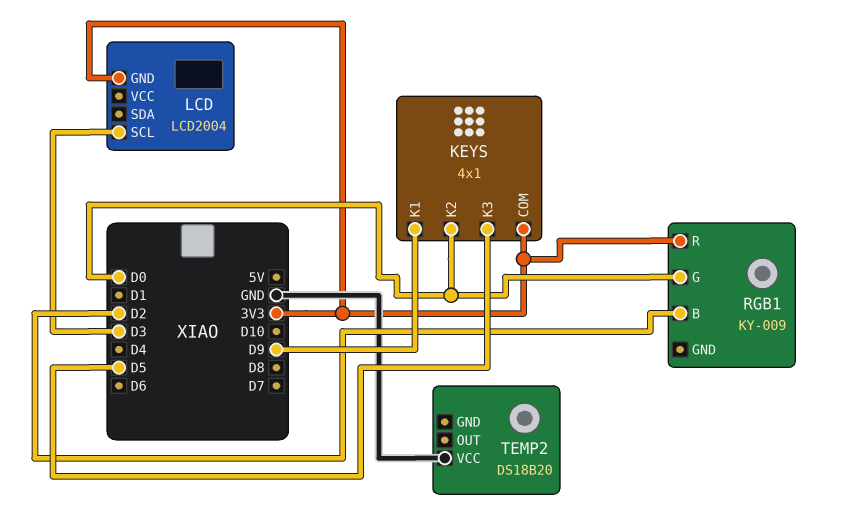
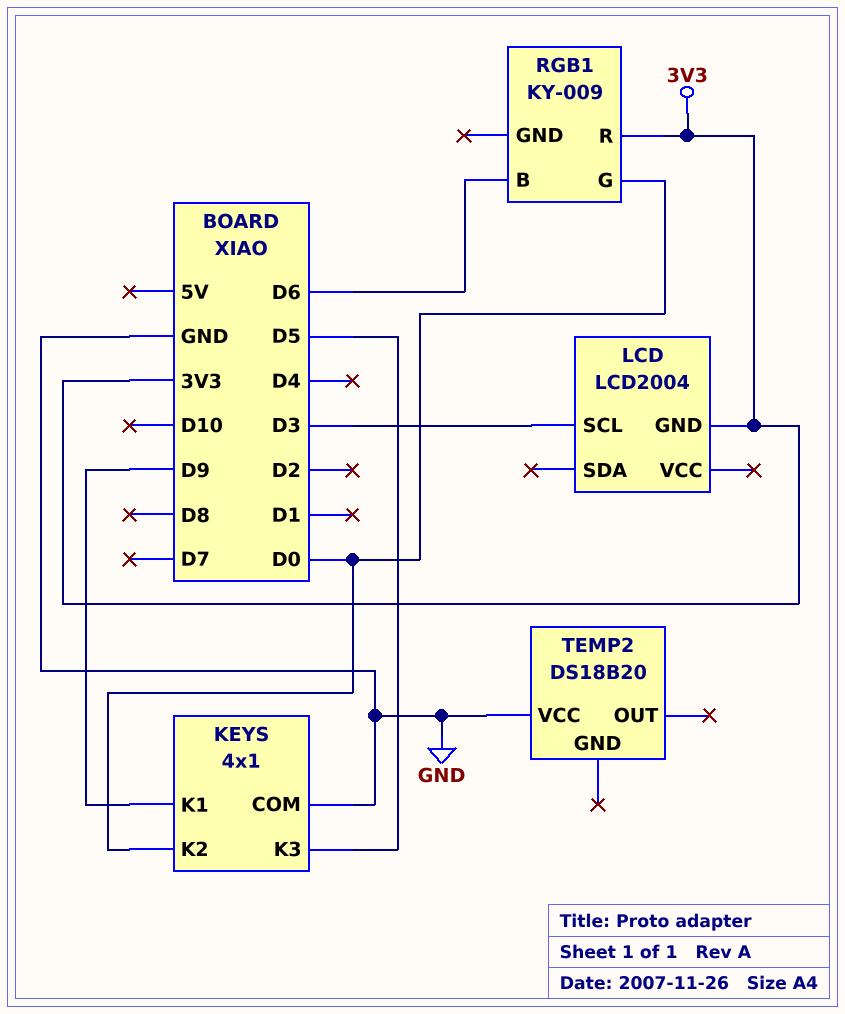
KEYS pin COM: 3V3 -> GND
RGB1 pin B: D2 -> D6

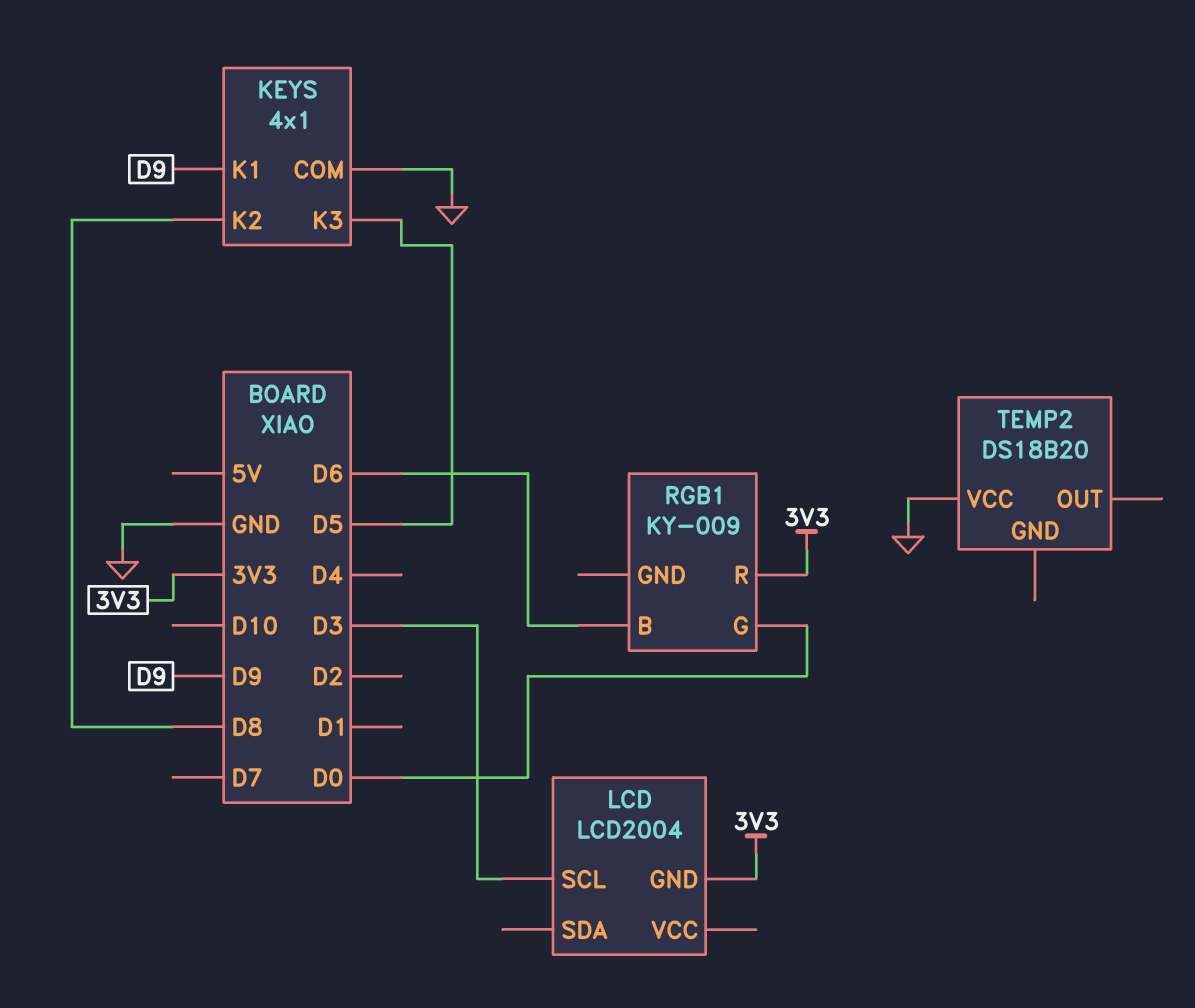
KEYS pin K2: D0 -> D8

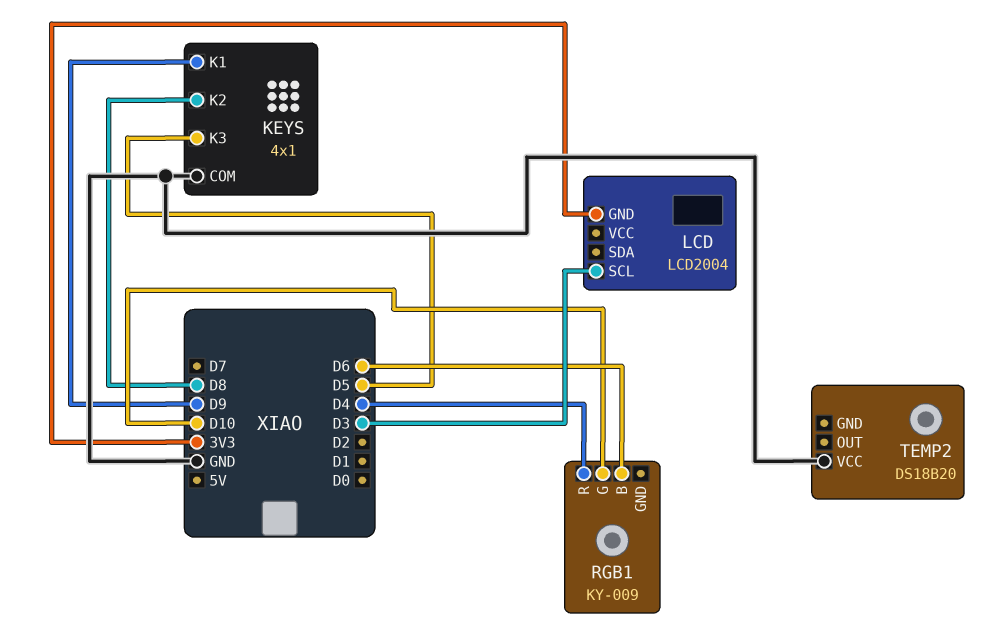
RGB1 pin G: D0 -> D10
RGB1 pin R: 3V3 -> D4

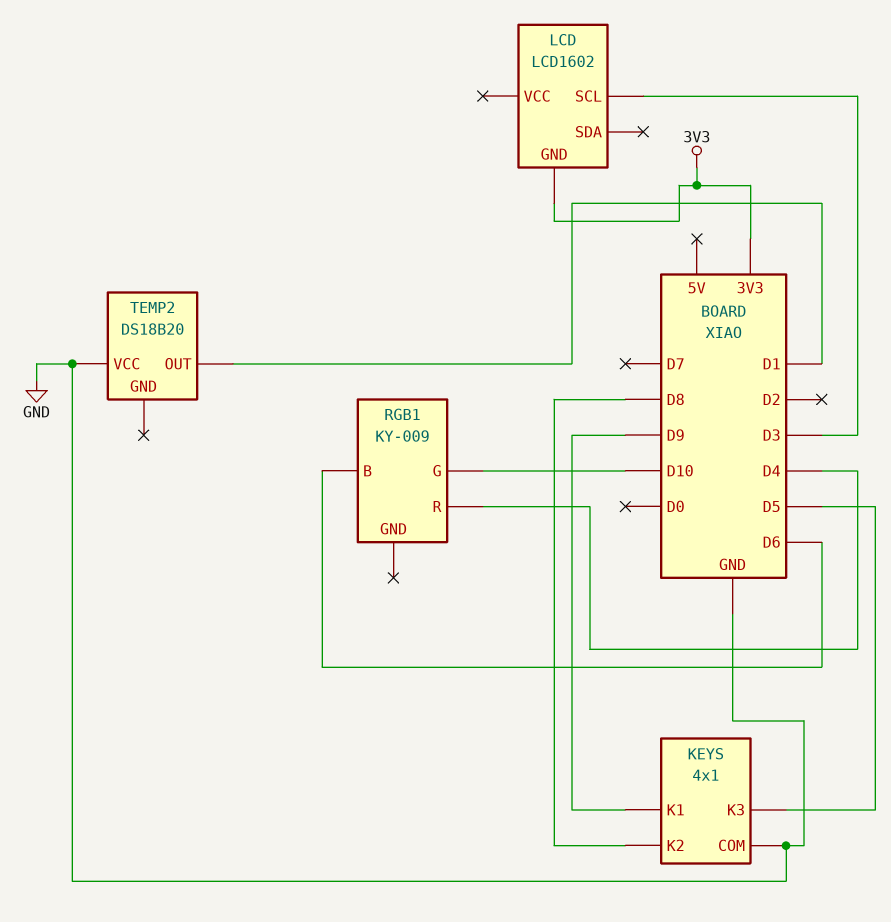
LCD: LCD2004 -> LCD1602
TEMP2 pin OUT: none -> D1

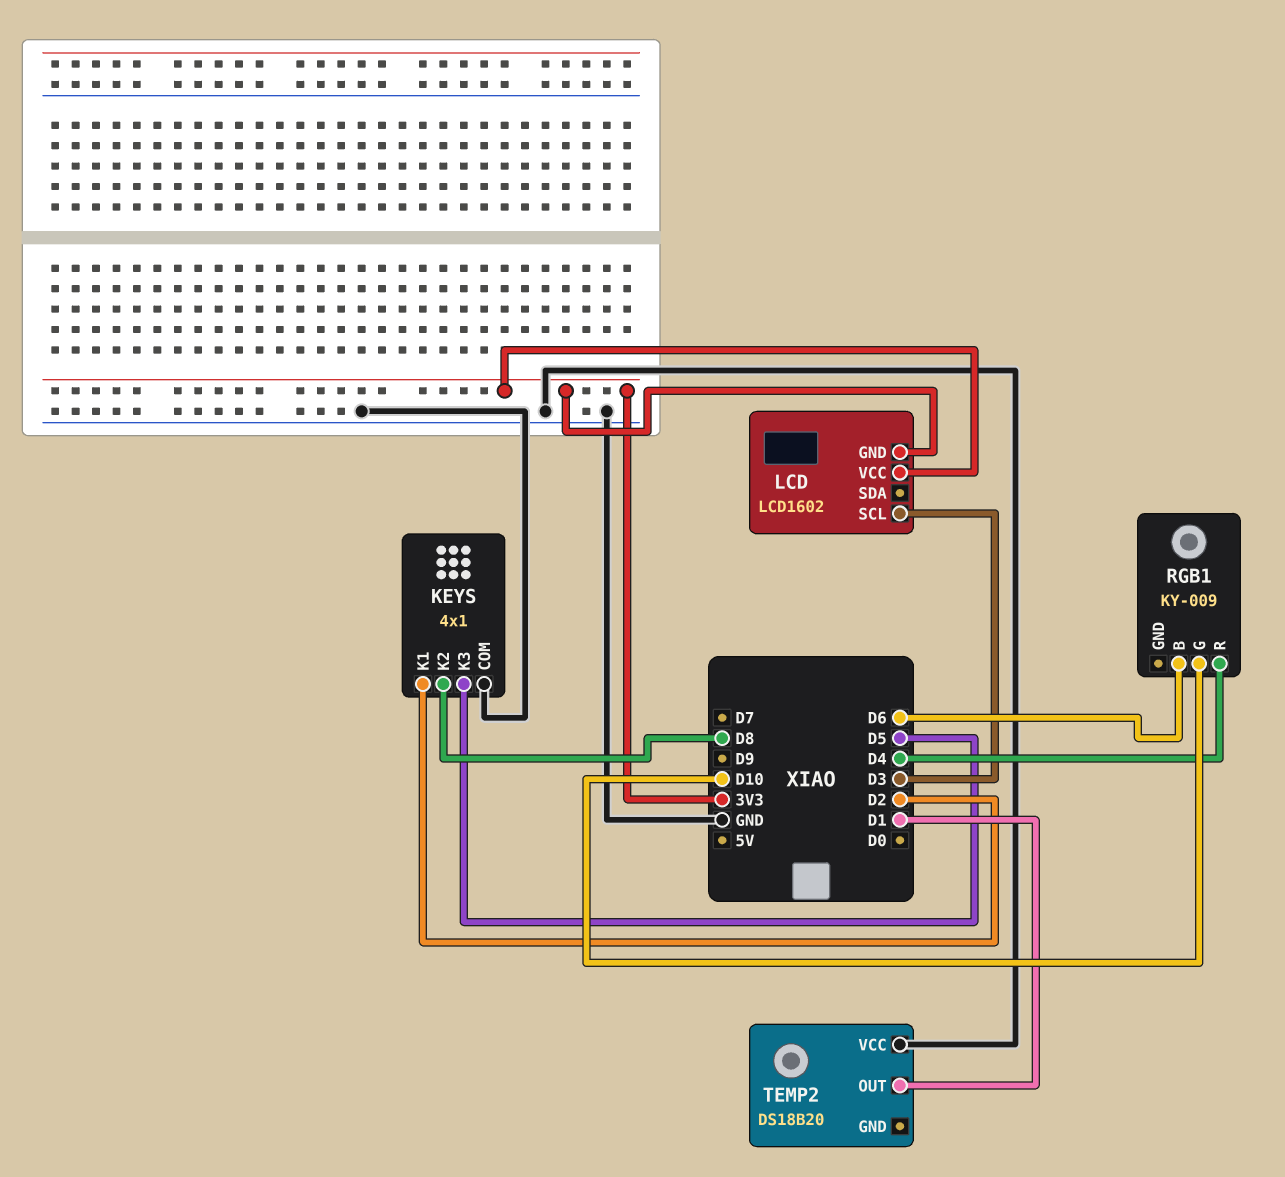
KEYS pin K1: D9 -> D2
LCD pin VCC: none -> 3V3

